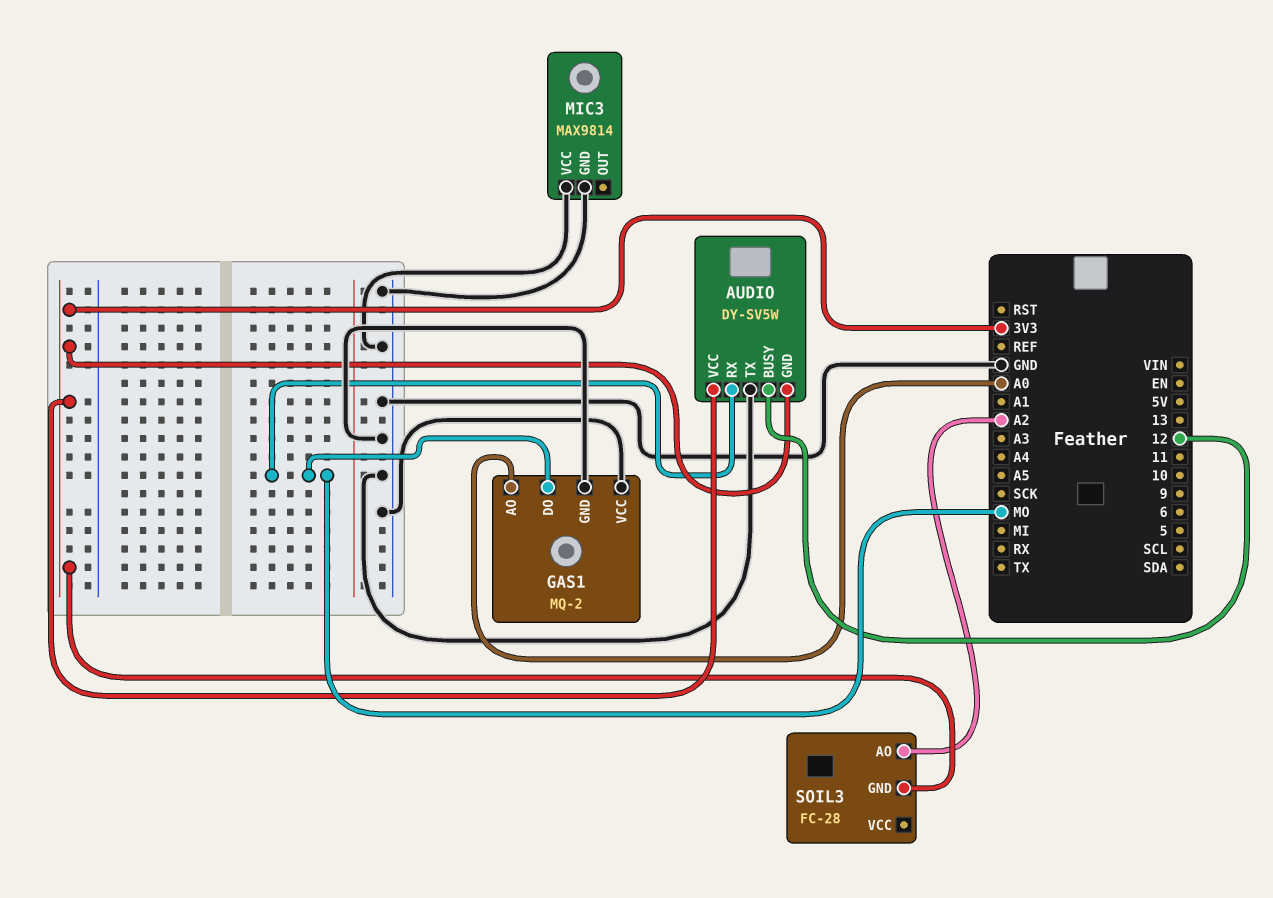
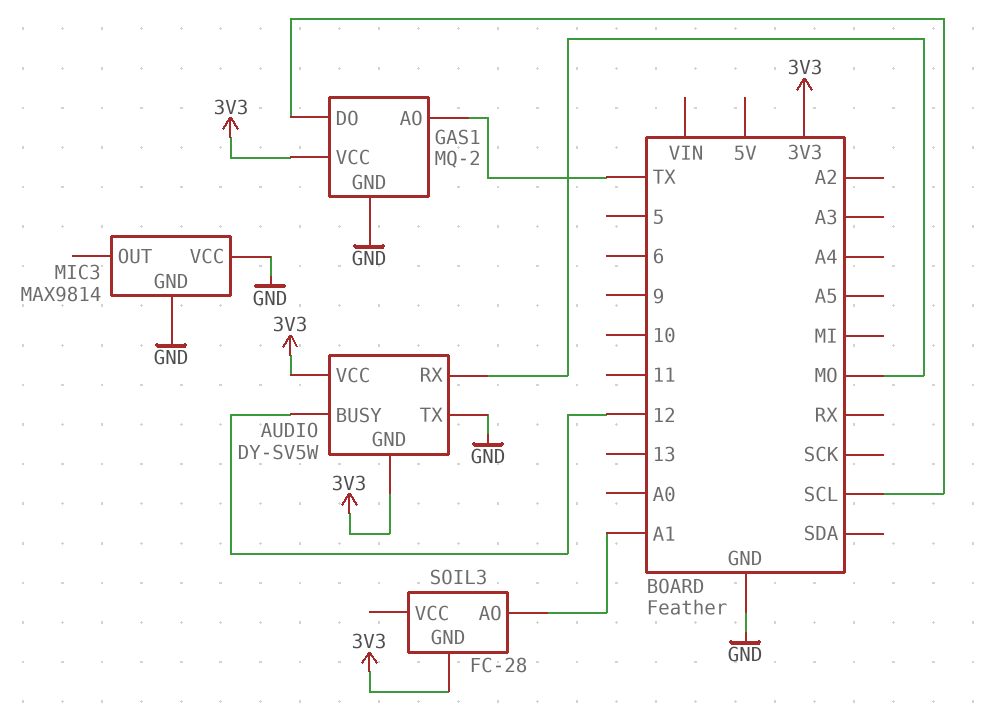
GAS1 pin AO: A0 -> TX
GAS1 pin DO: MO -> SCL
GAS1 pin VCC: GND -> 3V3
SOIL3 pin AO: A2 -> A1

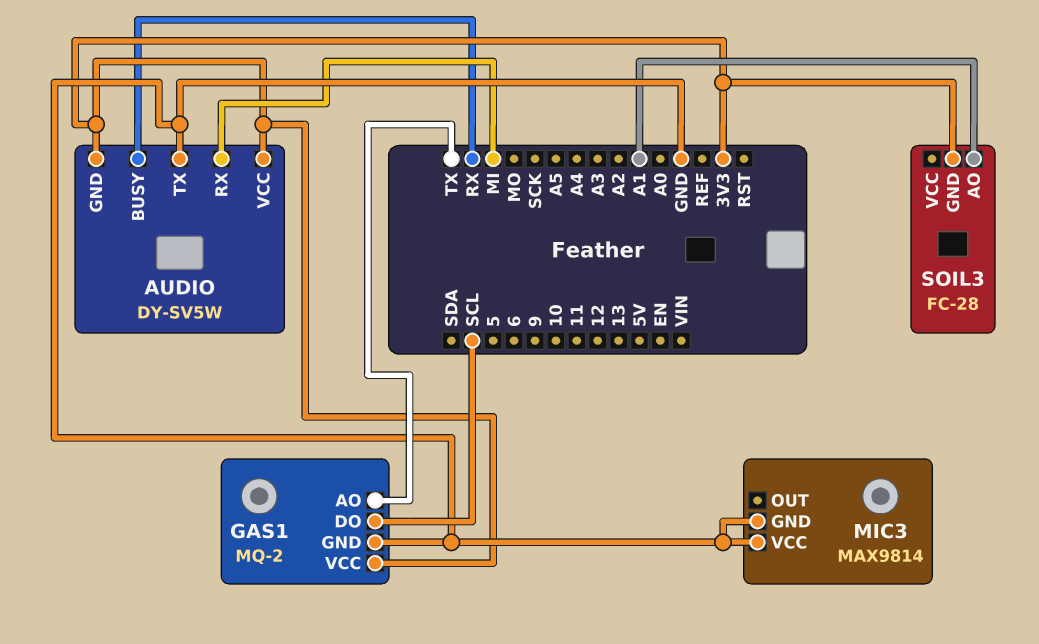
AUDIO pin BUSY: 12 -> RX
AUDIO pin RX: MO -> MI

